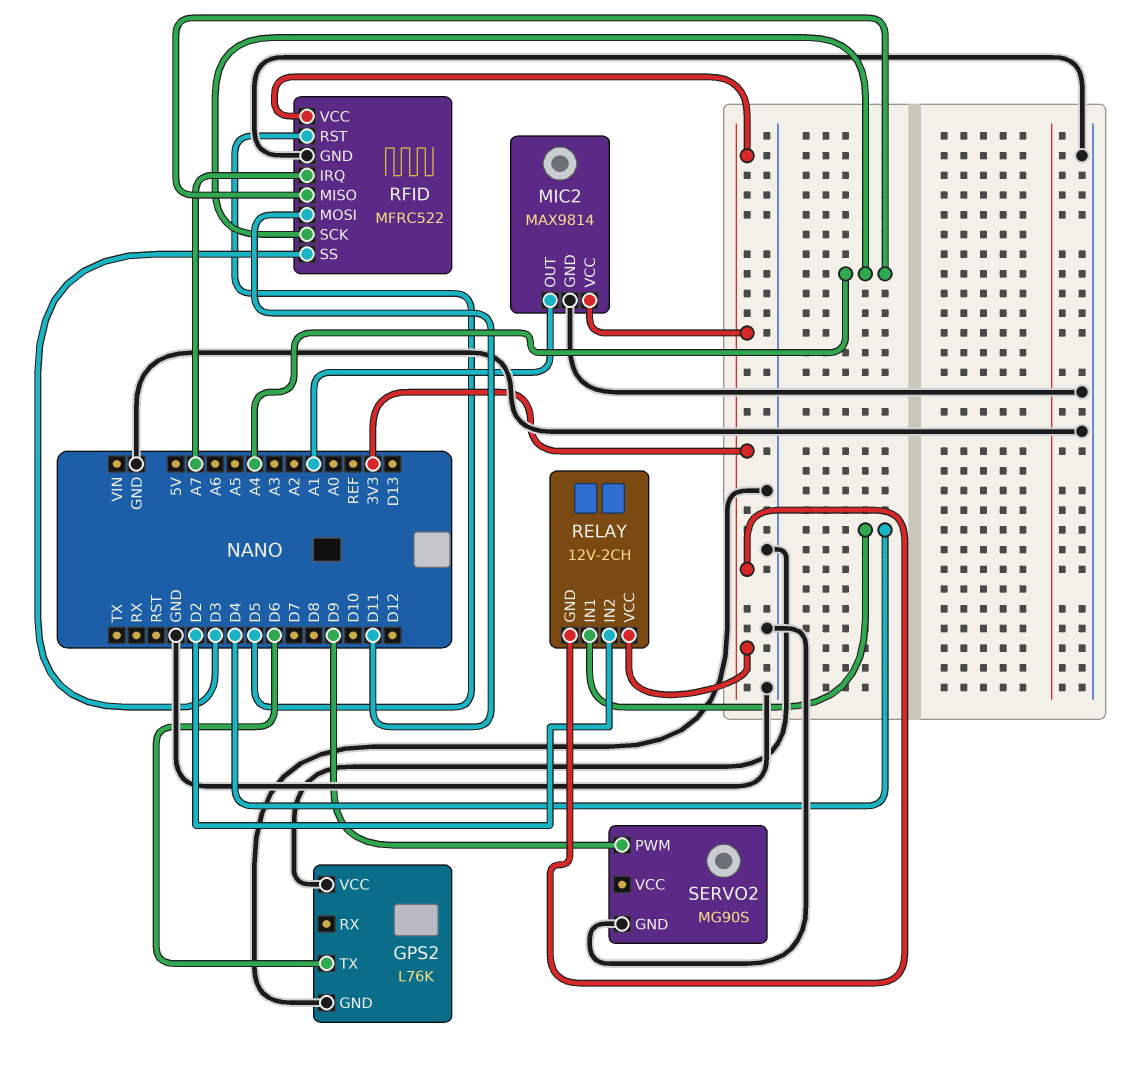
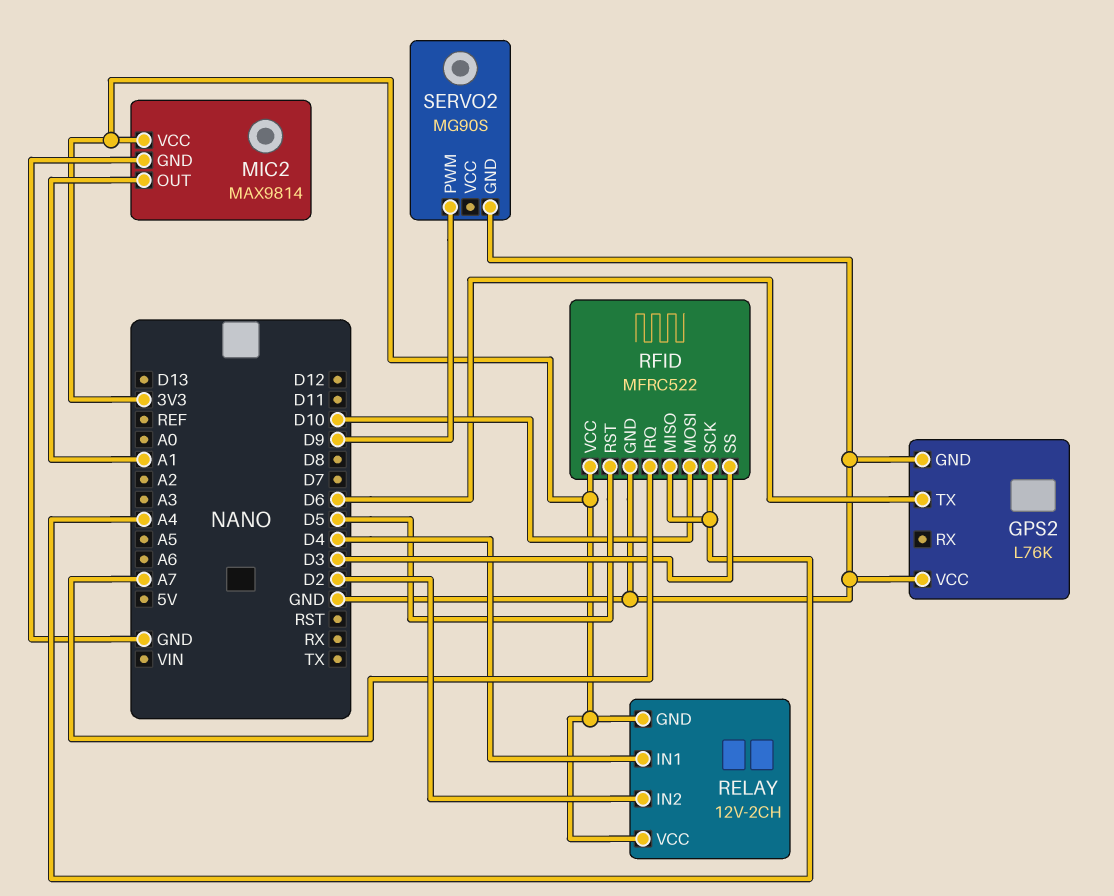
RFID pin MOSI: D11 -> D10

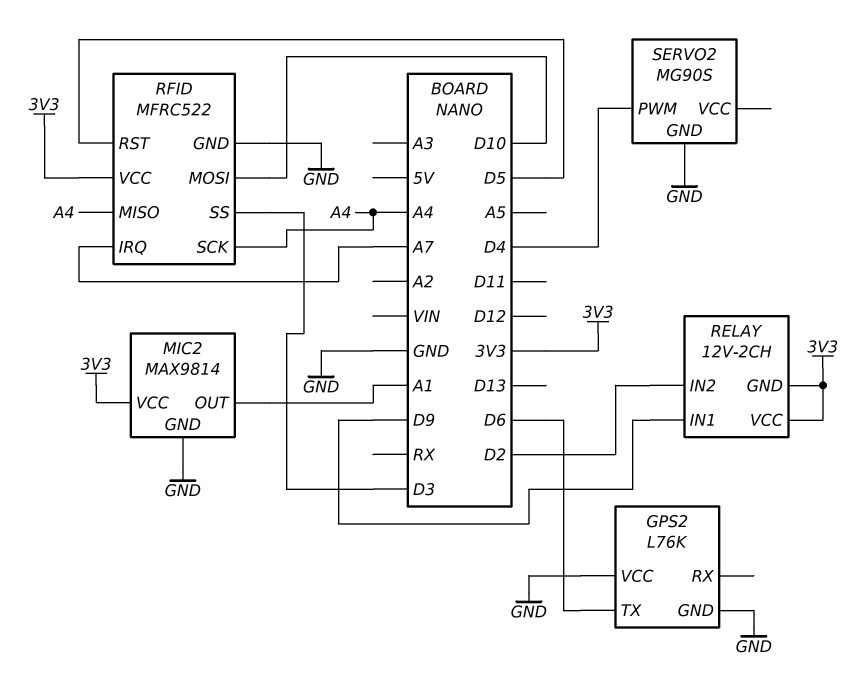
RELAY pin IN1: D4 -> D9
SERVO2 pin PWM: D9 -> D4

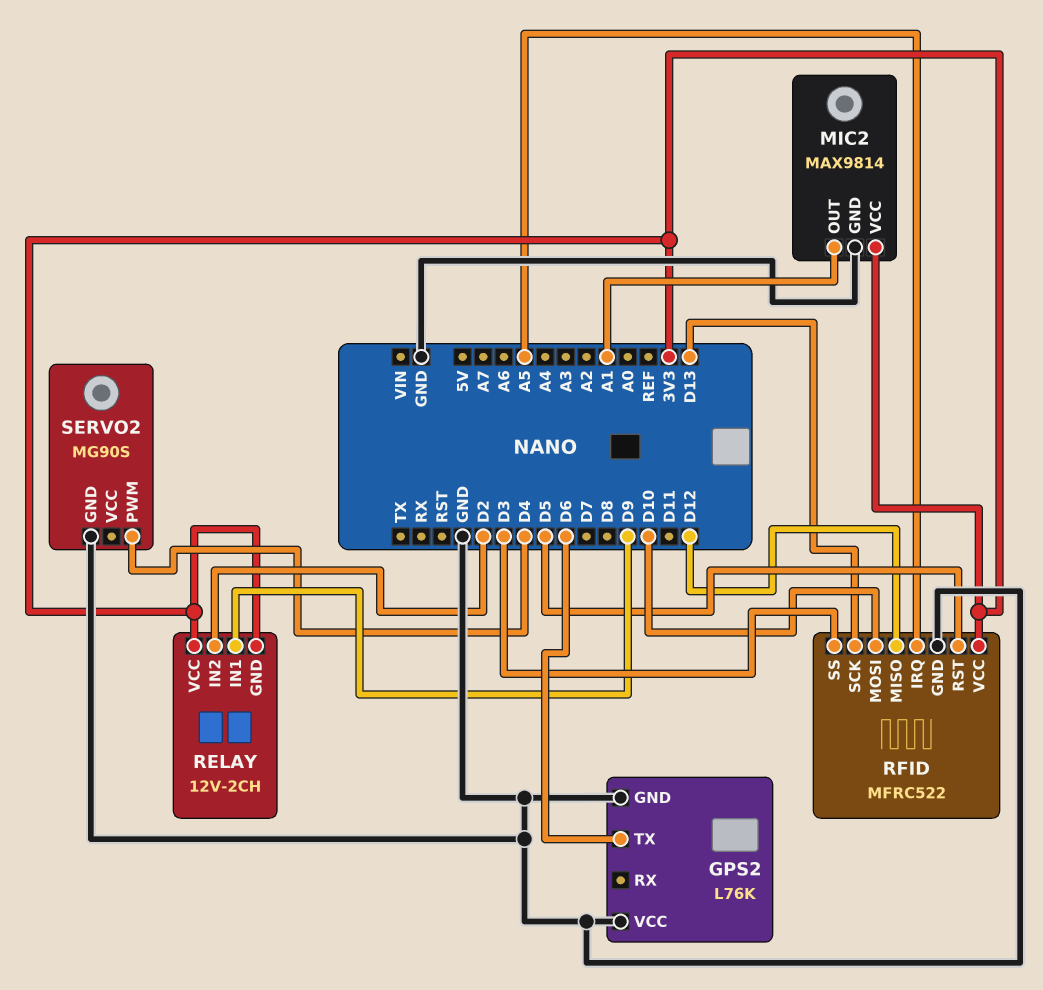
RFID pin IRQ: A7 -> A5
RFID pin MISO: A4 -> D12
RFID pin SCK: A4 -> D13

